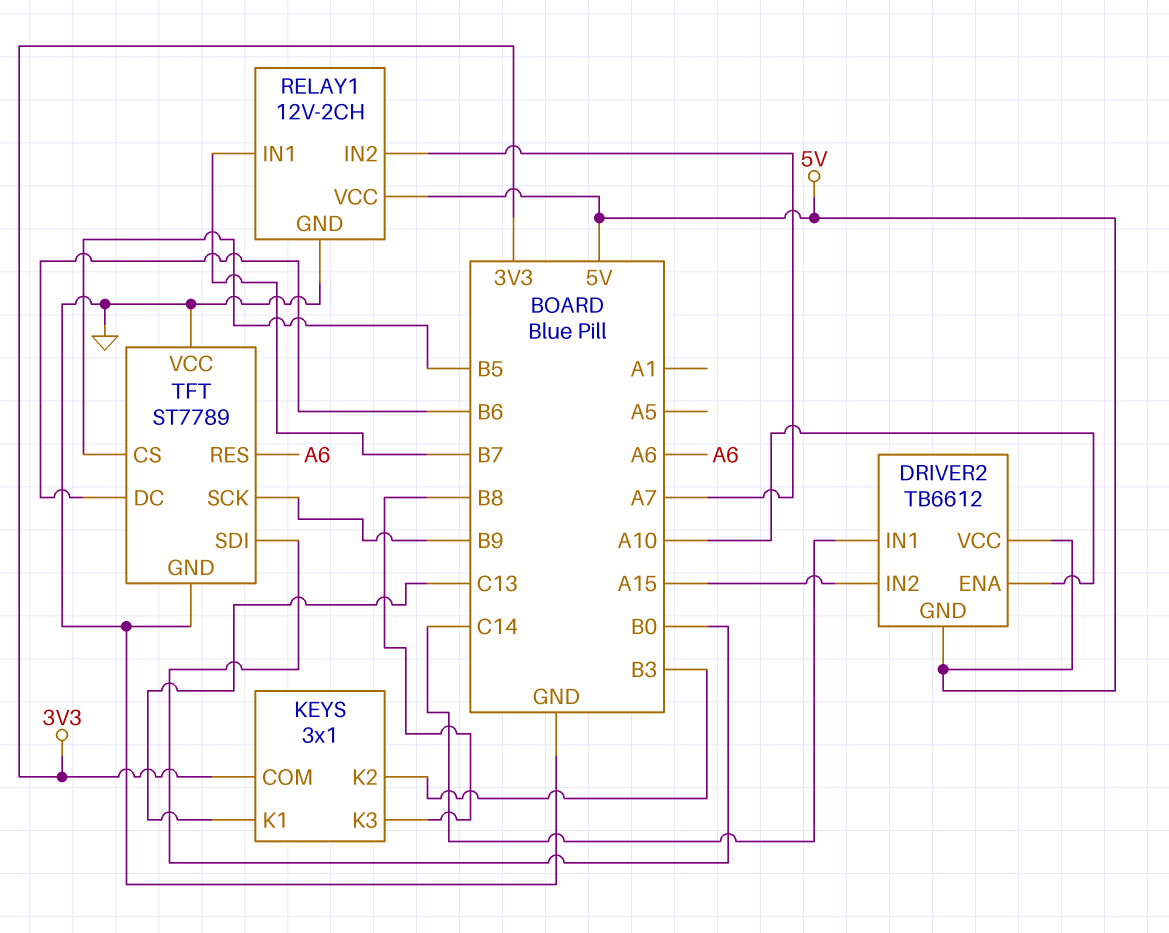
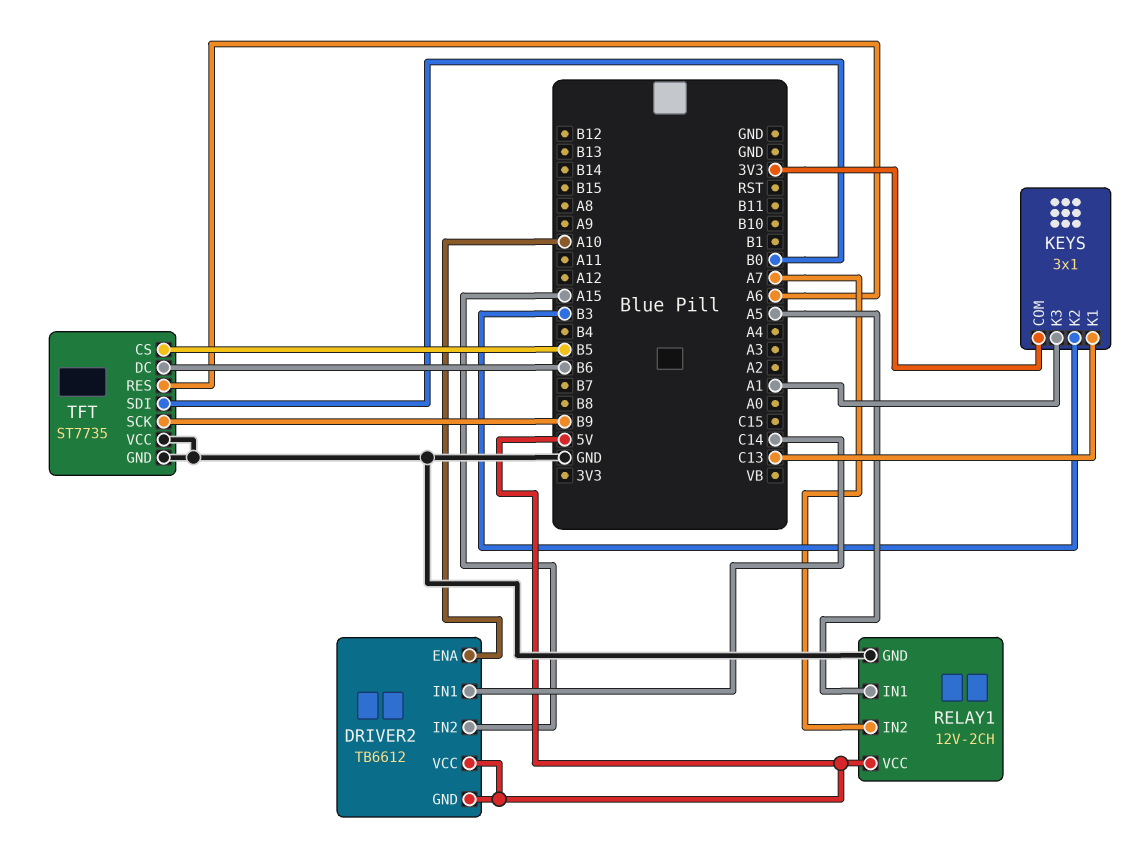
KEYS pin K3: B8 -> A1
RELAY1 pin IN1: B7 -> A5
TFT: ST7789 -> ST7735

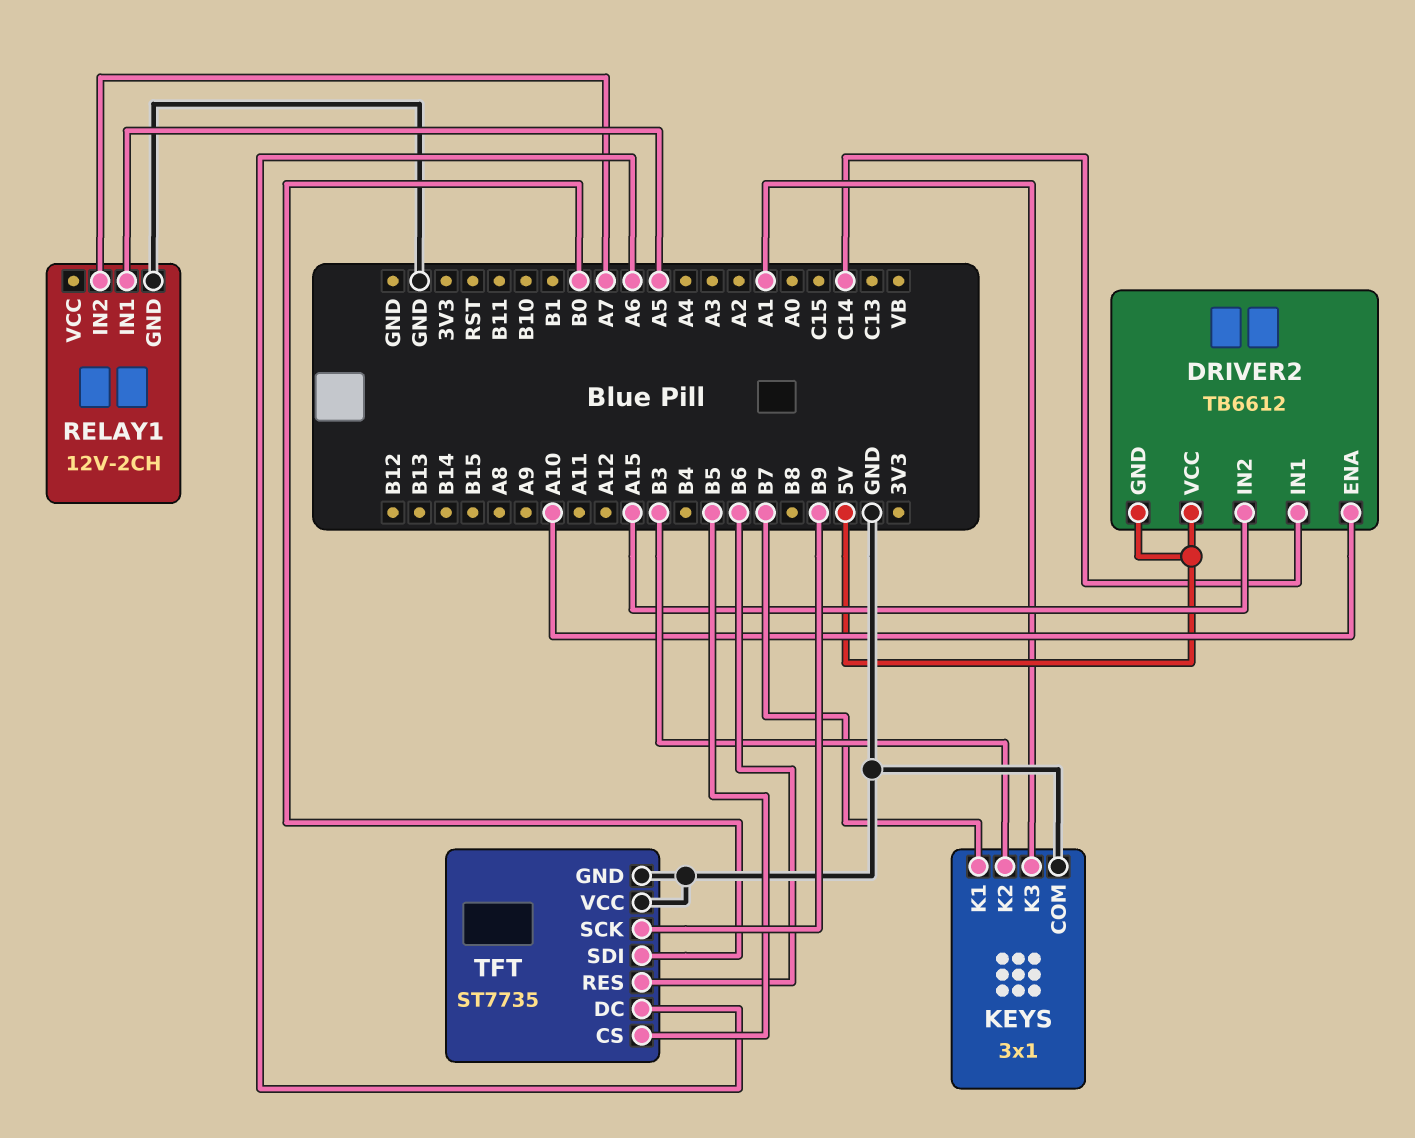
KEYS pin COM: 3V3 -> GND
KEYS pin K1: C13 -> B7
RELAY1 pin VCC: 5V -> none
TFT pin DC: B6 -> A6
TFT pin RES: A6 -> B6

